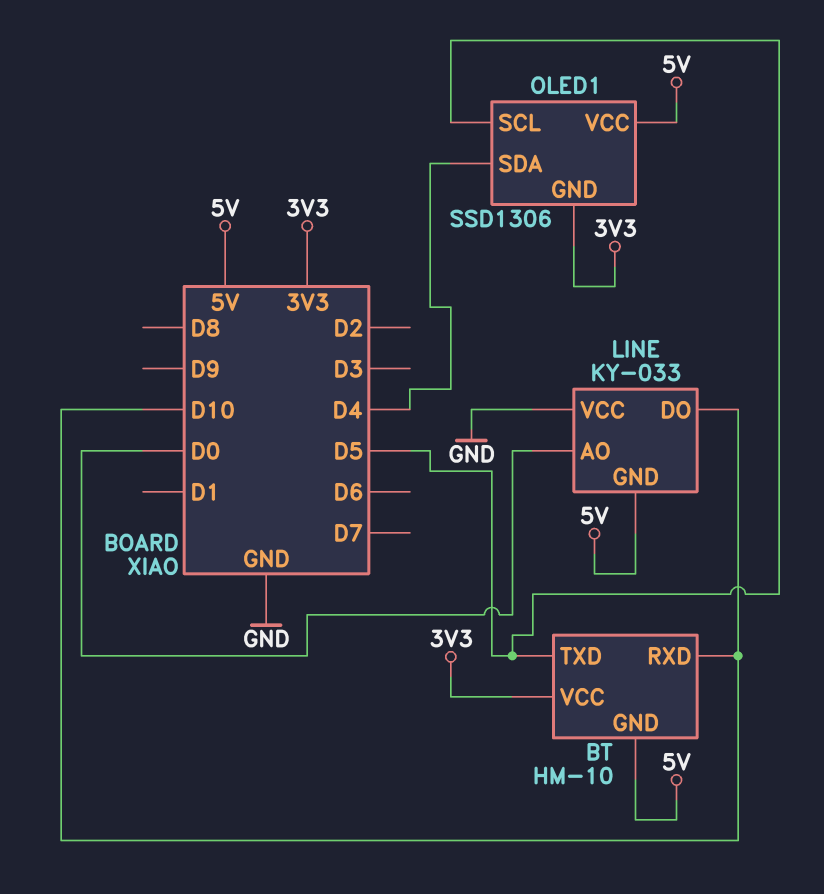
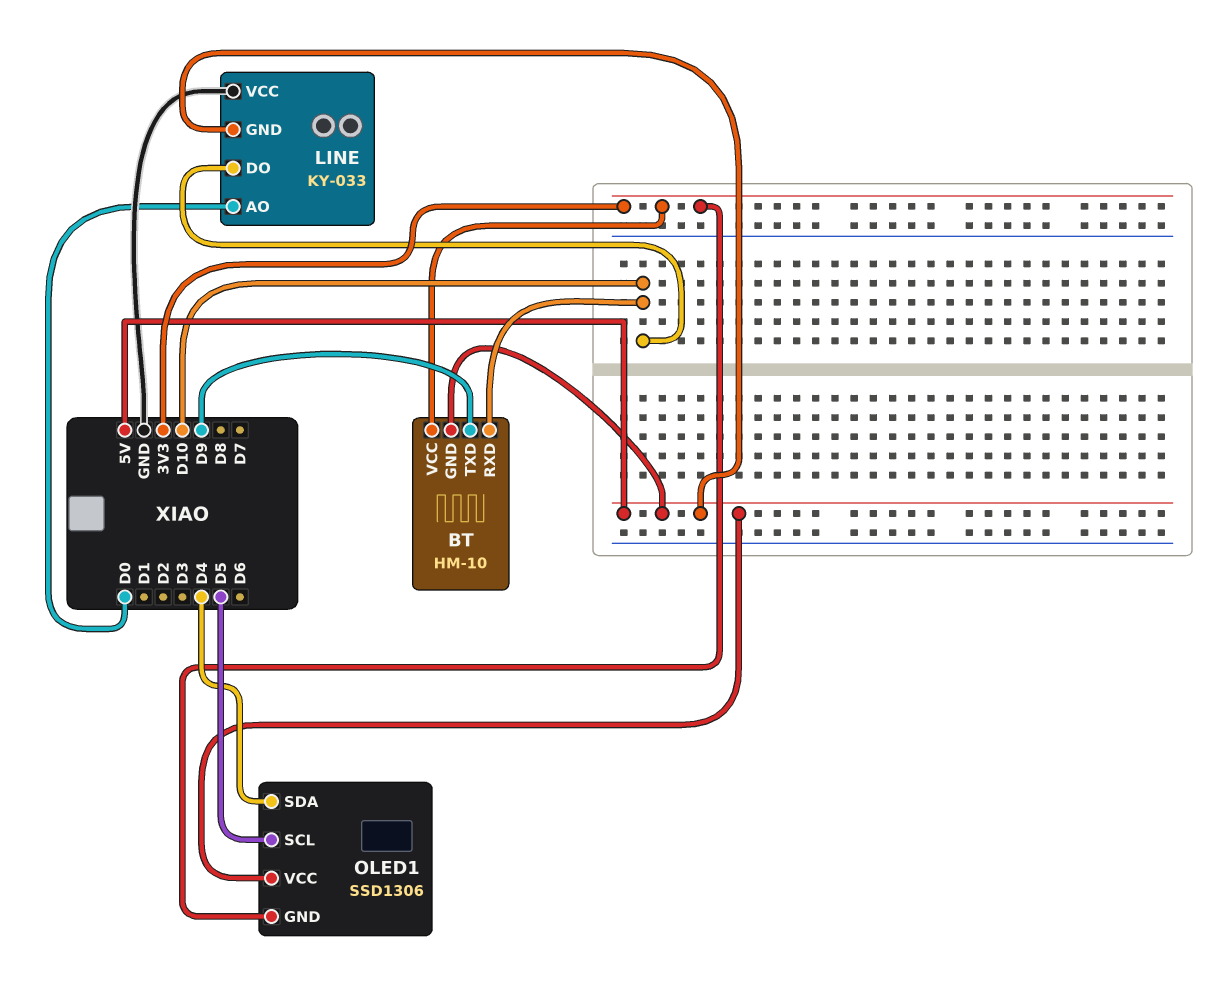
BT pin TXD: D5 -> D9

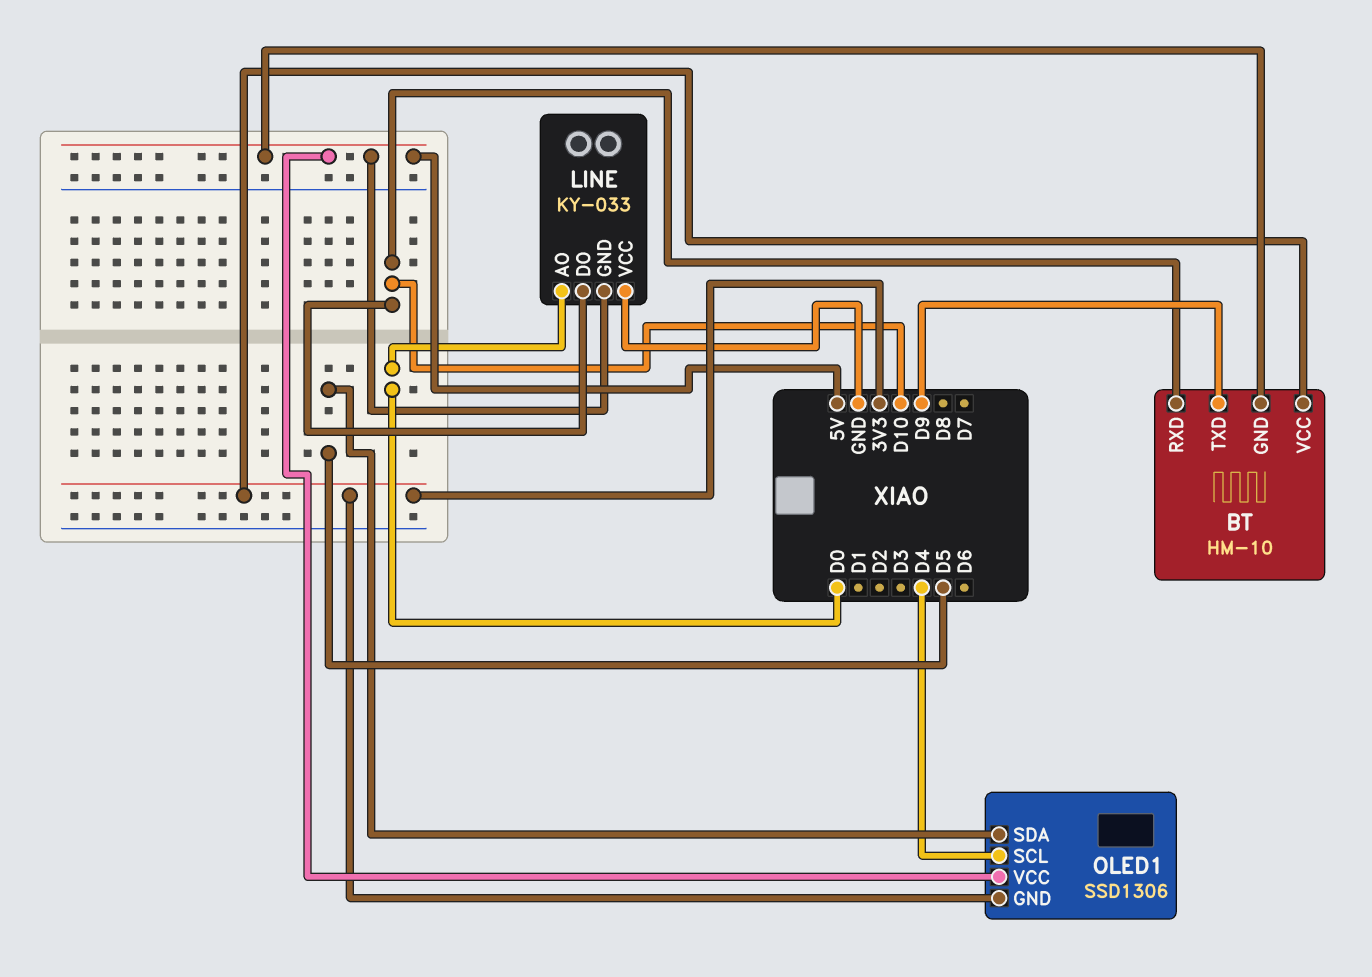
OLED1 pin SCL: D5 -> D4
OLED1 pin SDA: D4 -> D5

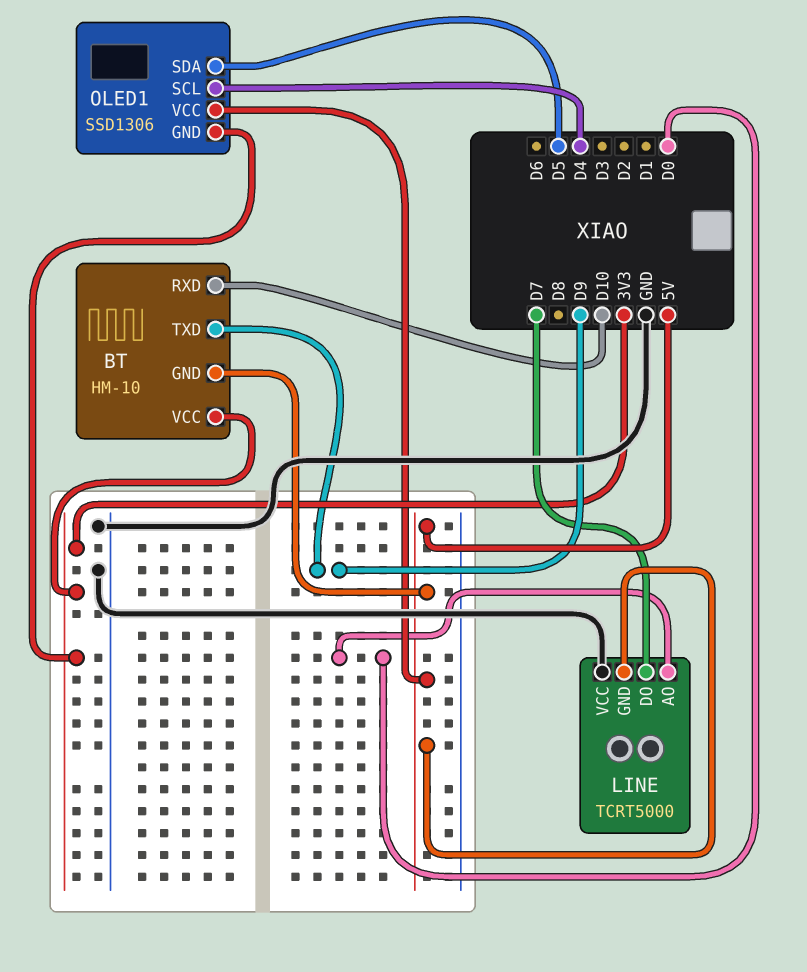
LINE: KY-033 -> TCRT5000
LINE pin DO: D10 -> D7

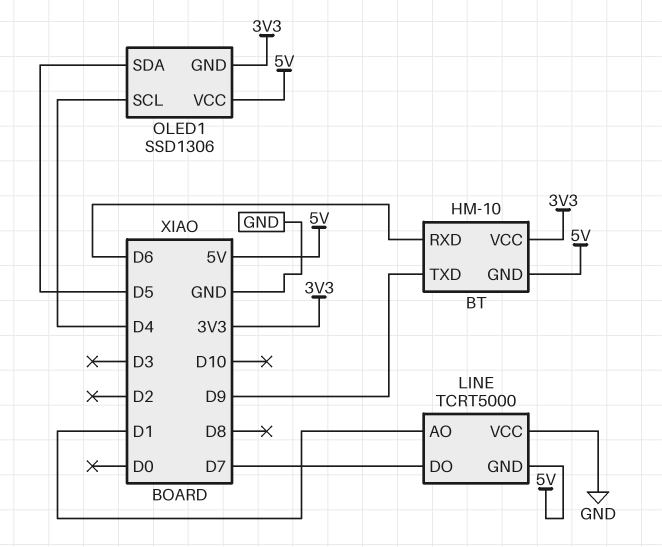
BT pin RXD: D10 -> D6
LINE pin AO: D0 -> D1

